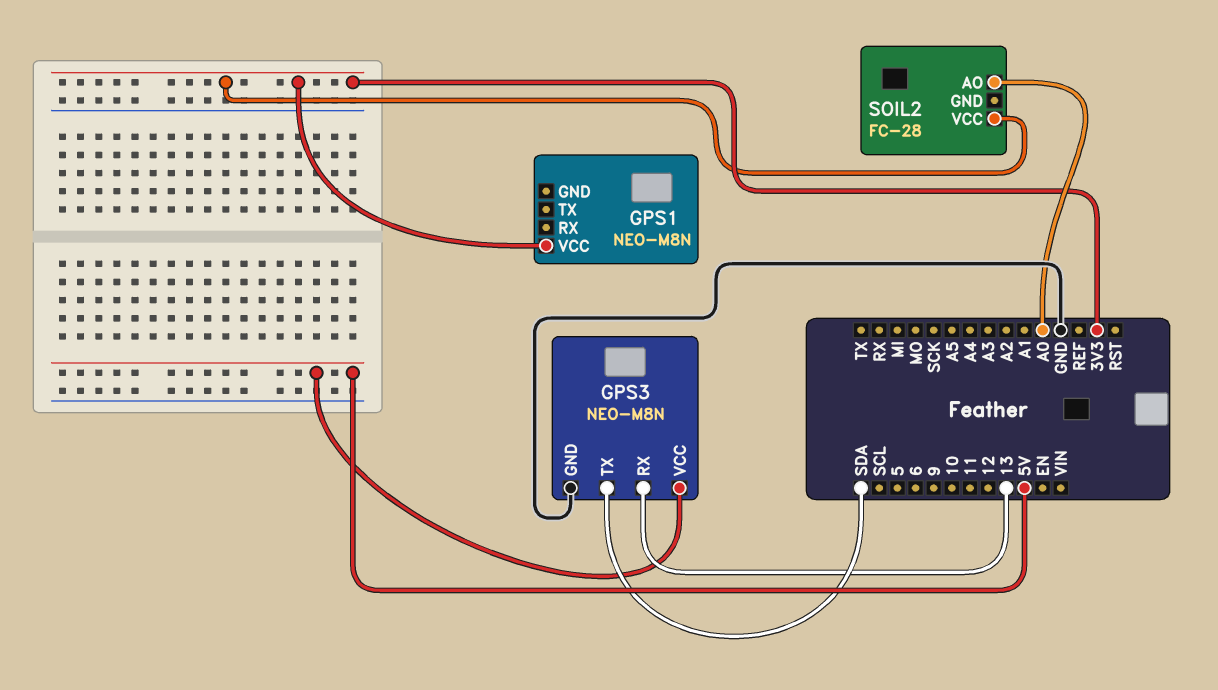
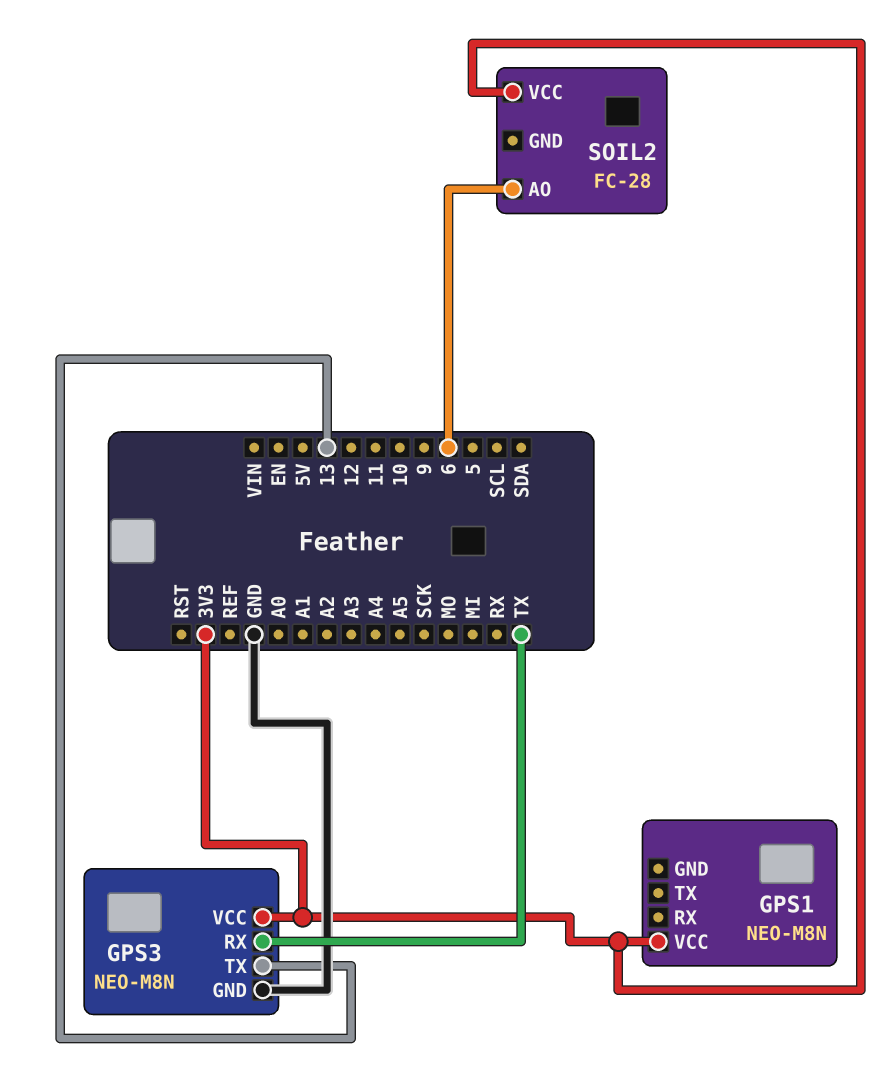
GPS3 pin RX: 13 -> TX
GPS3 pin TX: SDA -> 13
GPS3 pin VCC: 5V -> 3V3
SOIL2 pin AO: A0 -> 6

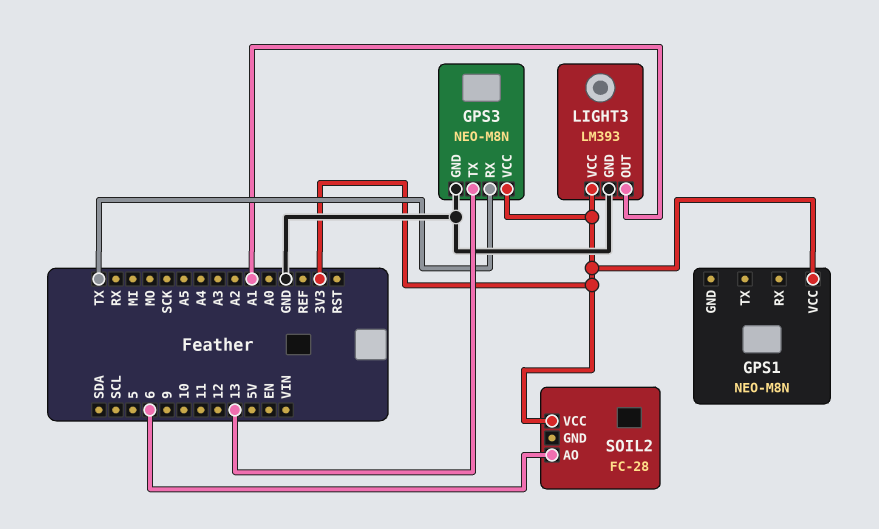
LIGHT3: none -> LM393
LIGHT3 pin GND: none -> GND
LIGHT3 pin OUT: none -> A1
LIGHT3 pin VCC: none -> 3V3

